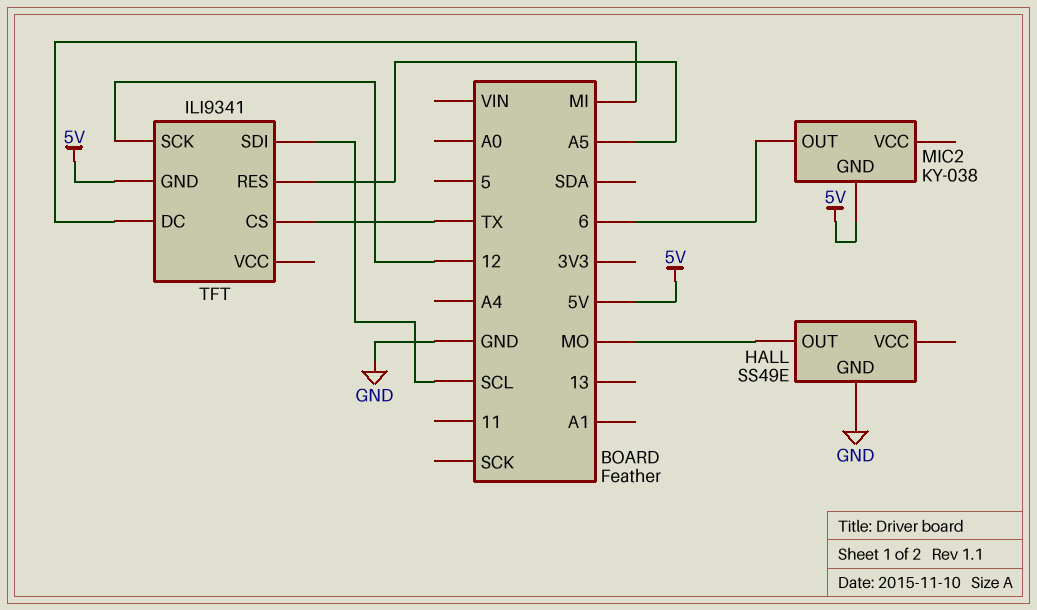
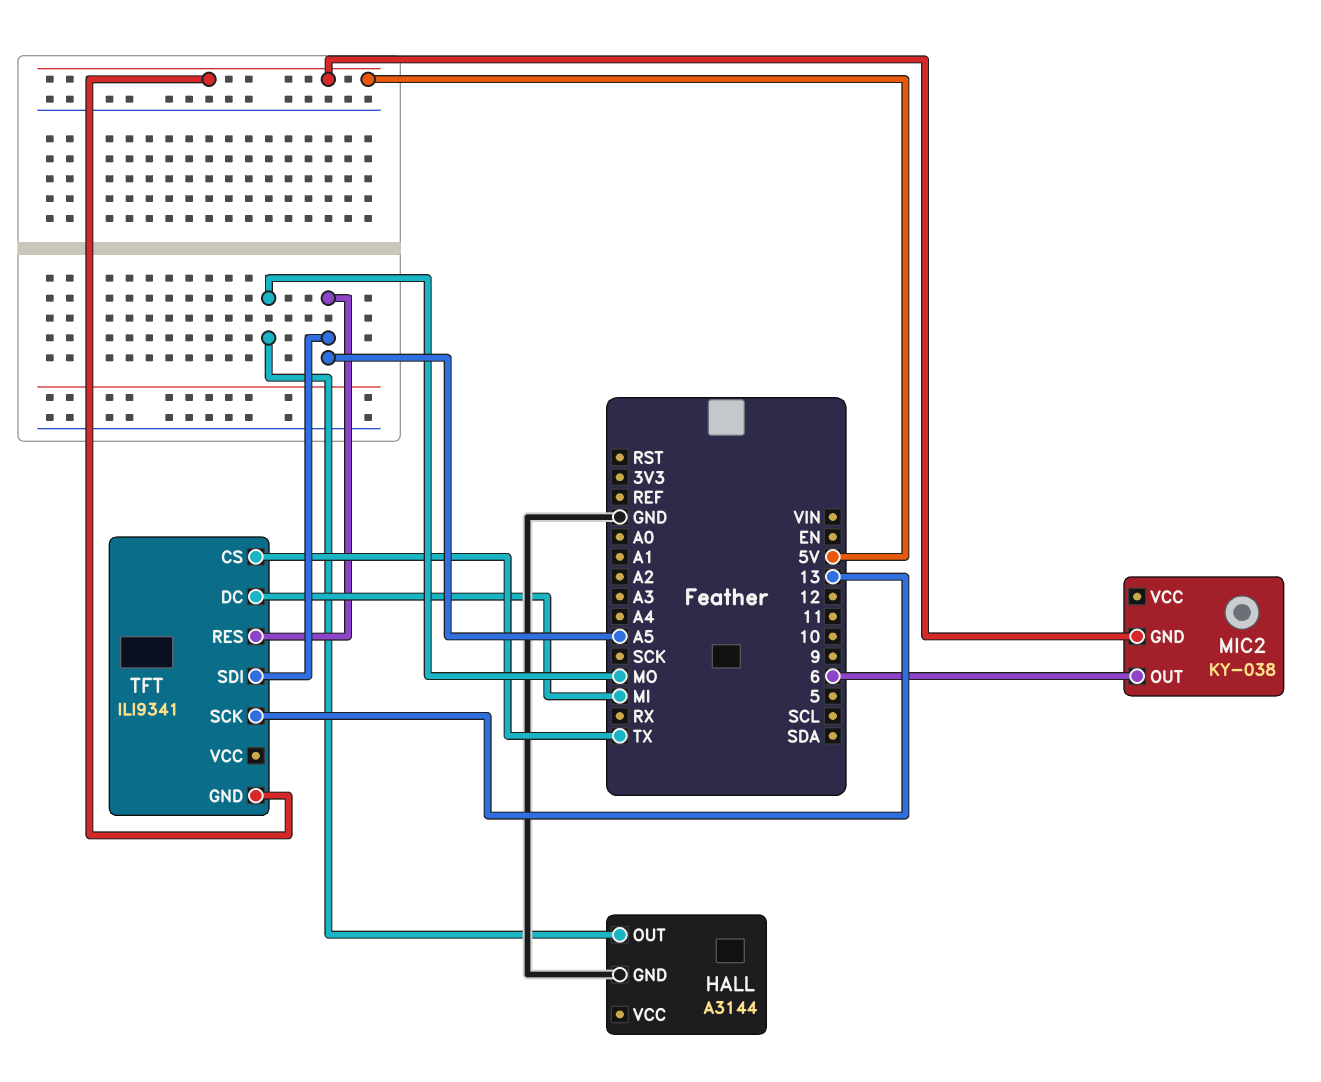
HALL: SS49E -> A3144
TFT pin SCK: 12 -> 13
TFT pin SDI: SCL -> A5

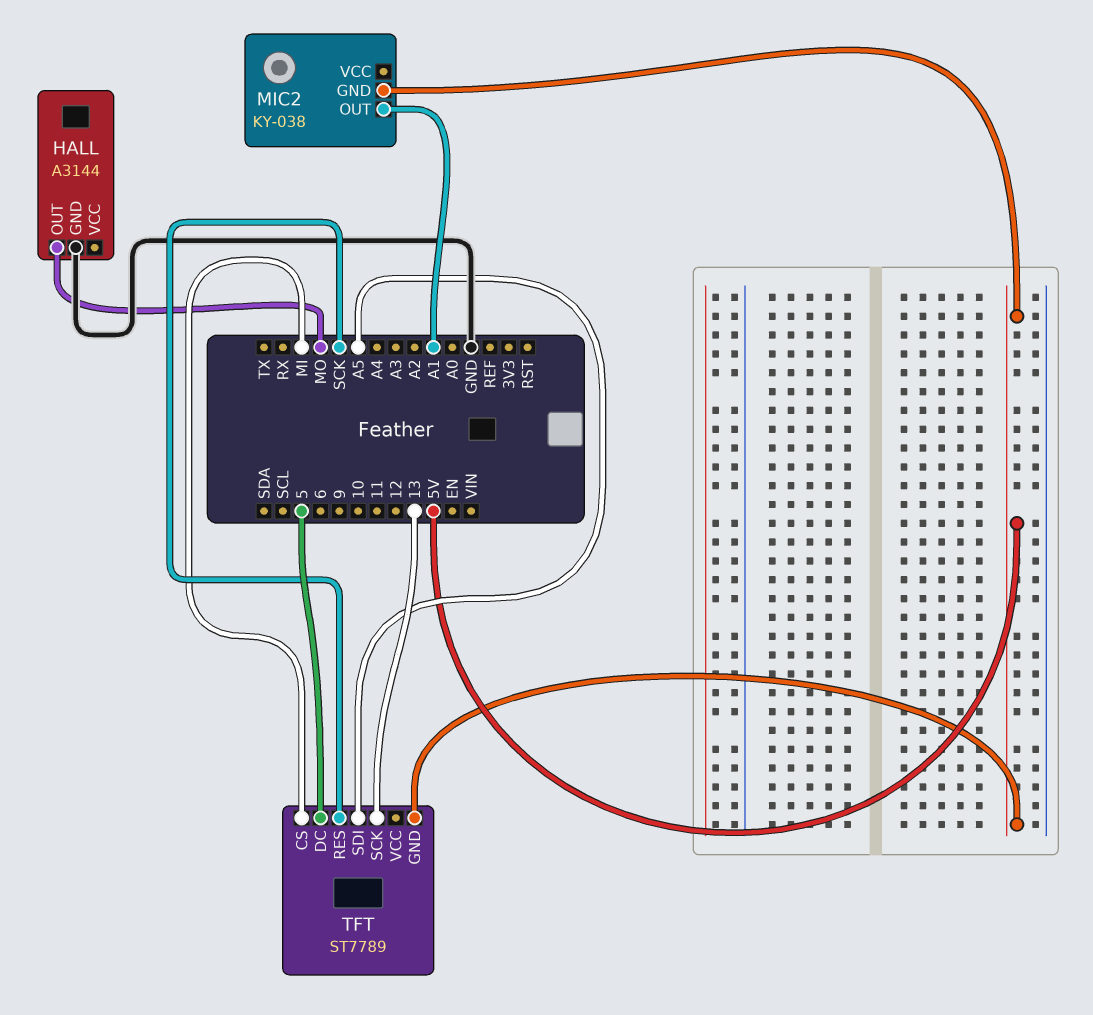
MIC2 pin OUT: 6 -> A1
TFT: ILI9341 -> ST7789
TFT pin CS: TX -> MI
TFT pin DC: MI -> 5
TFT pin RES: A5 -> SCK

